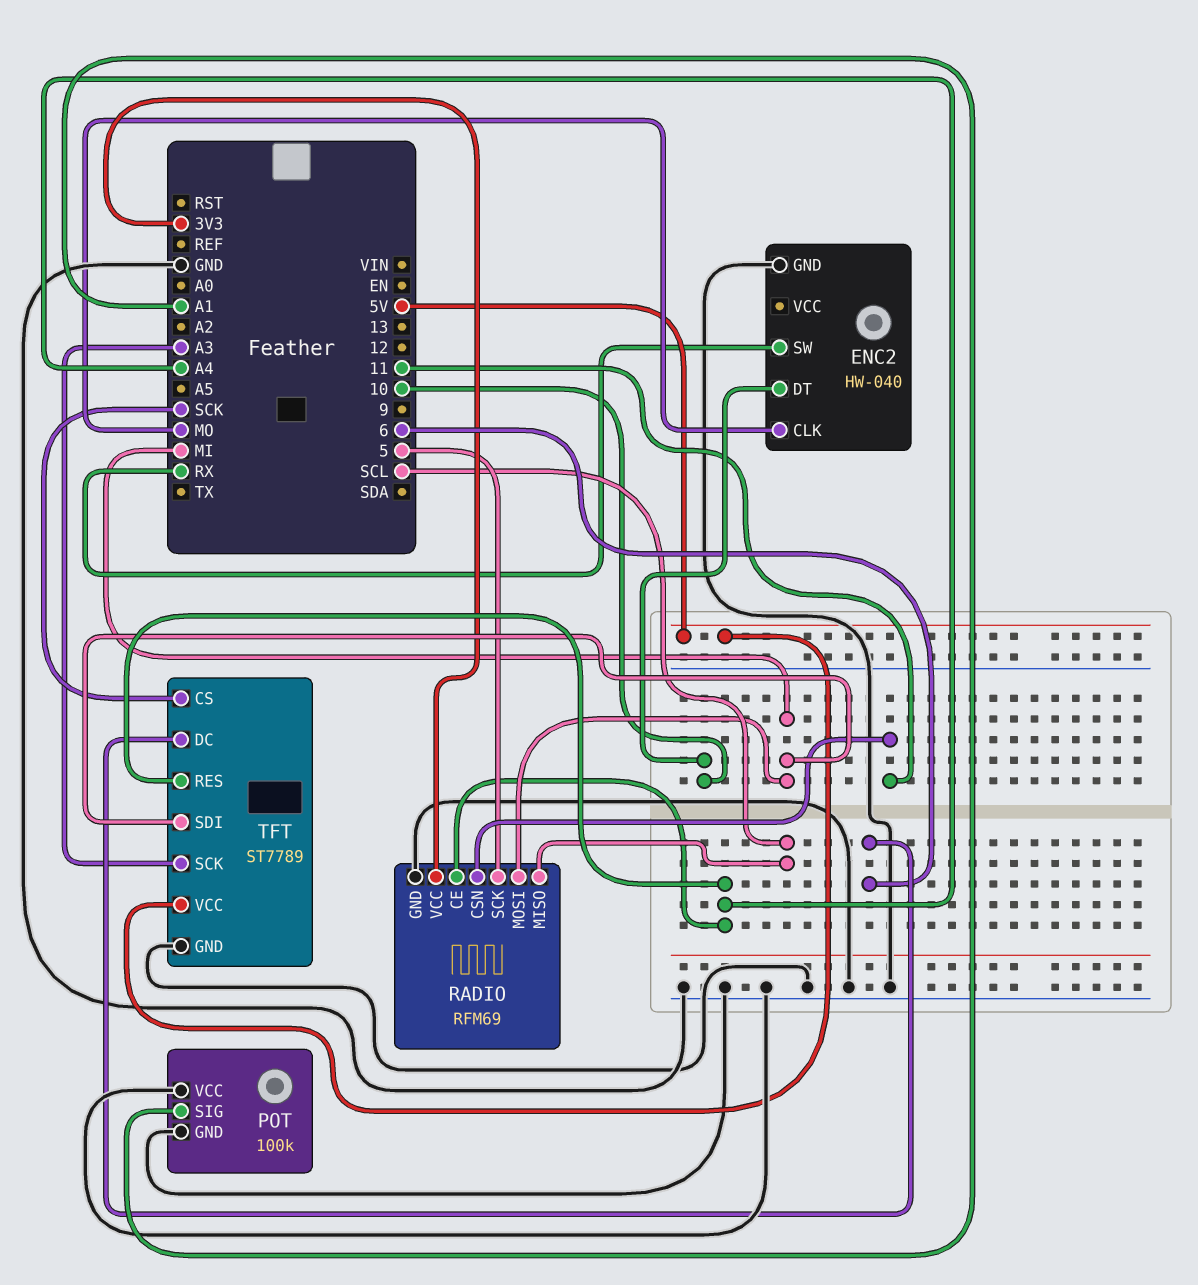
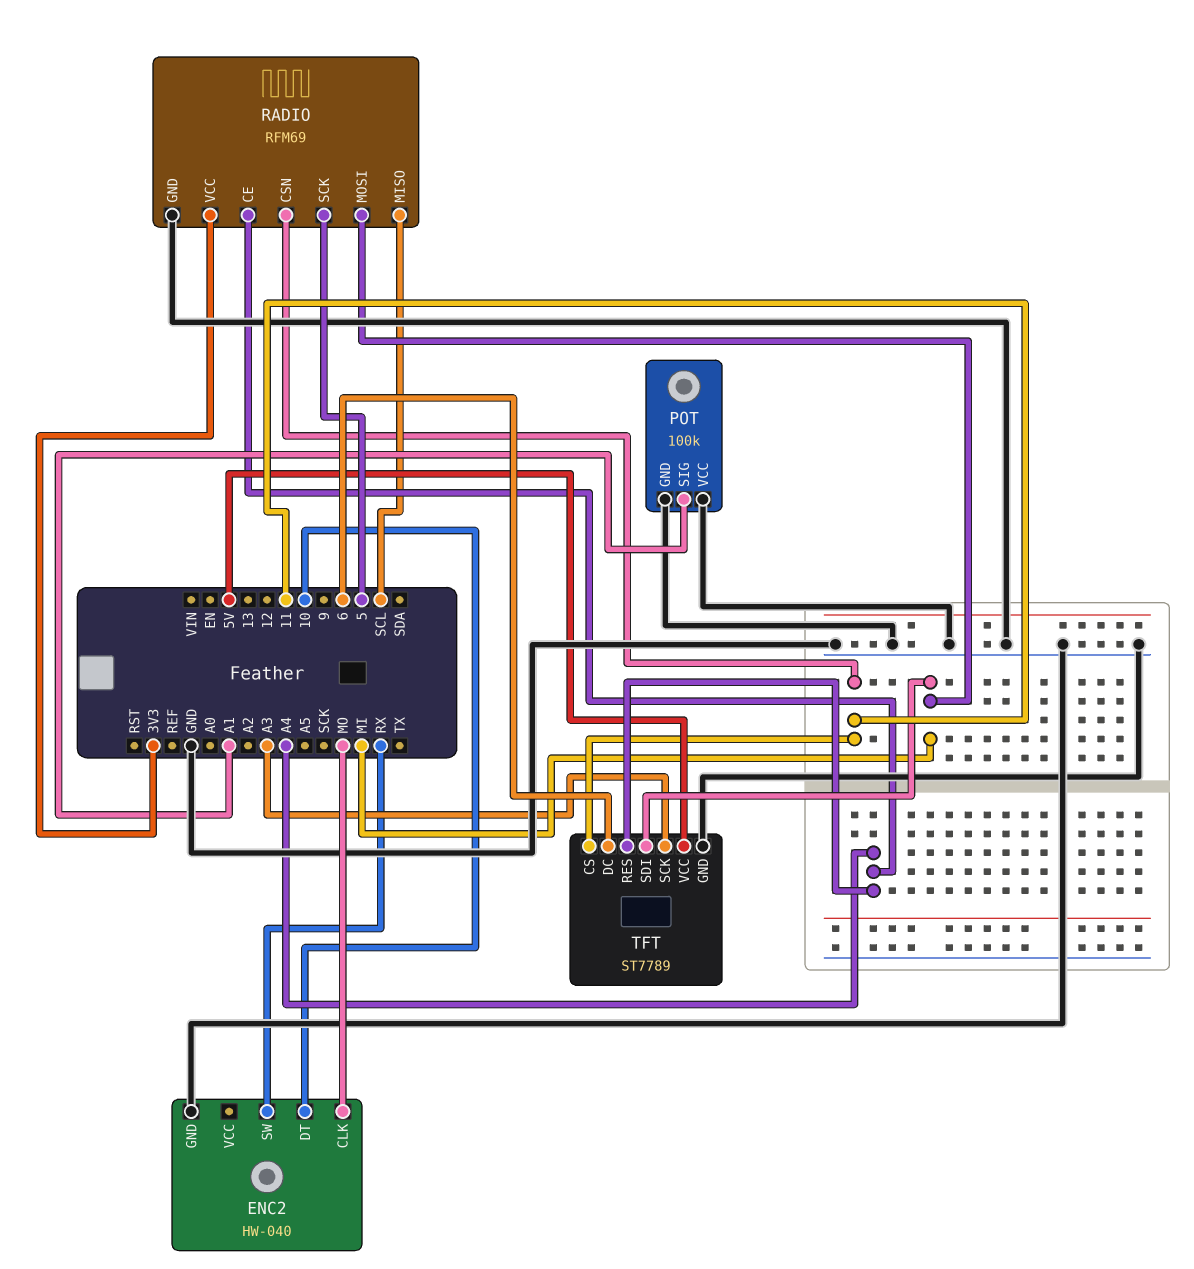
TFT pin CS: SCK -> 11

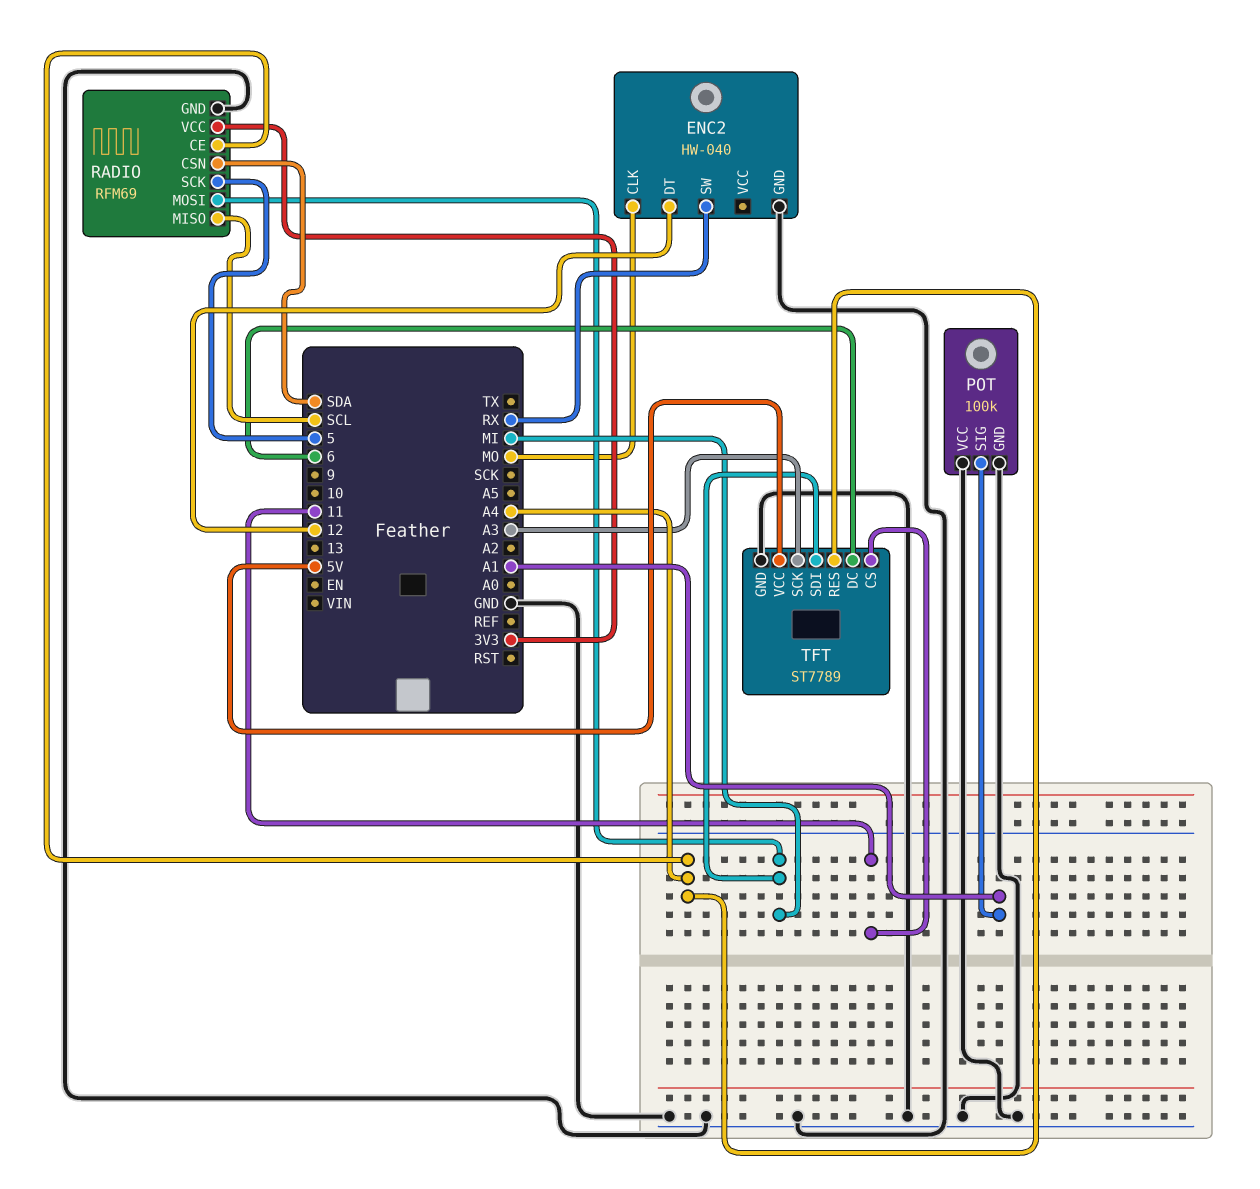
ENC2 pin DT: 10 -> 12
RADIO pin CSN: 11 -> SDA

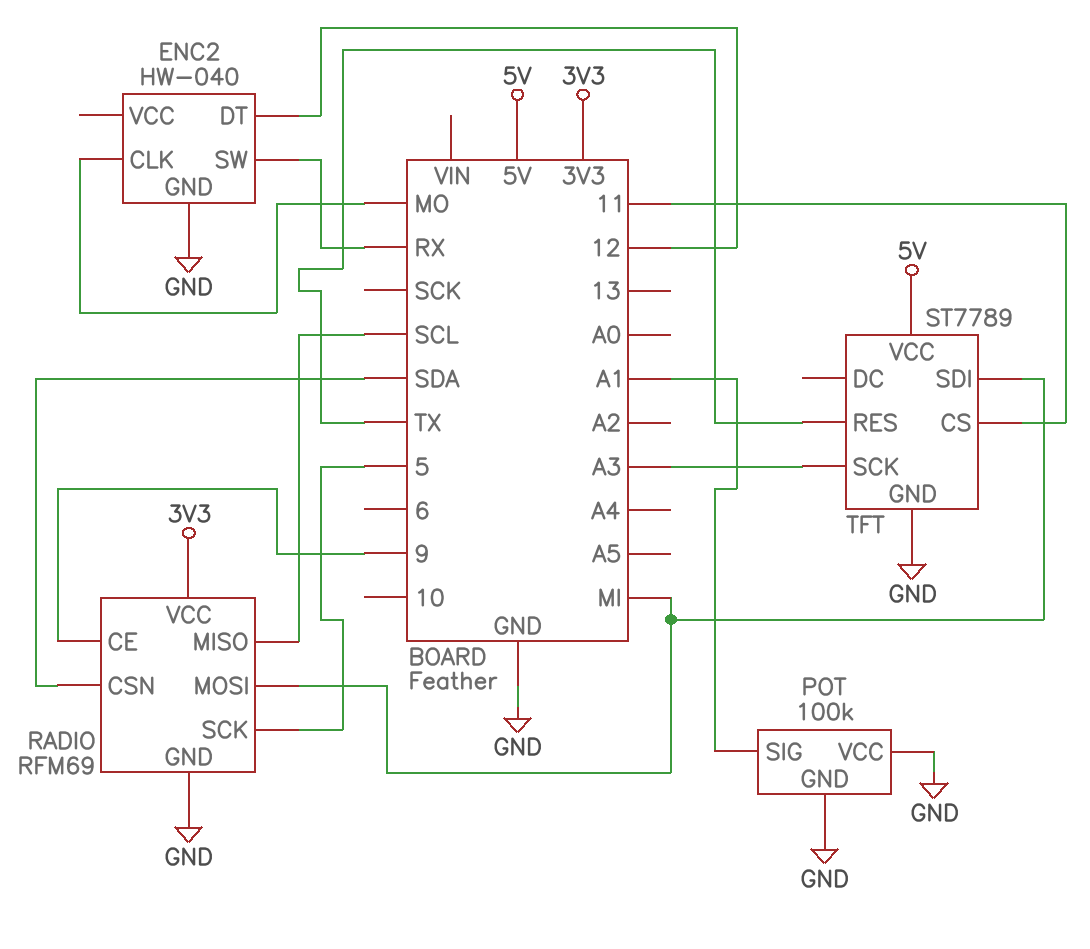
RADIO pin CE: A4 -> 9
TFT pin DC: 6 -> none
TFT pin RES: A4 -> TX

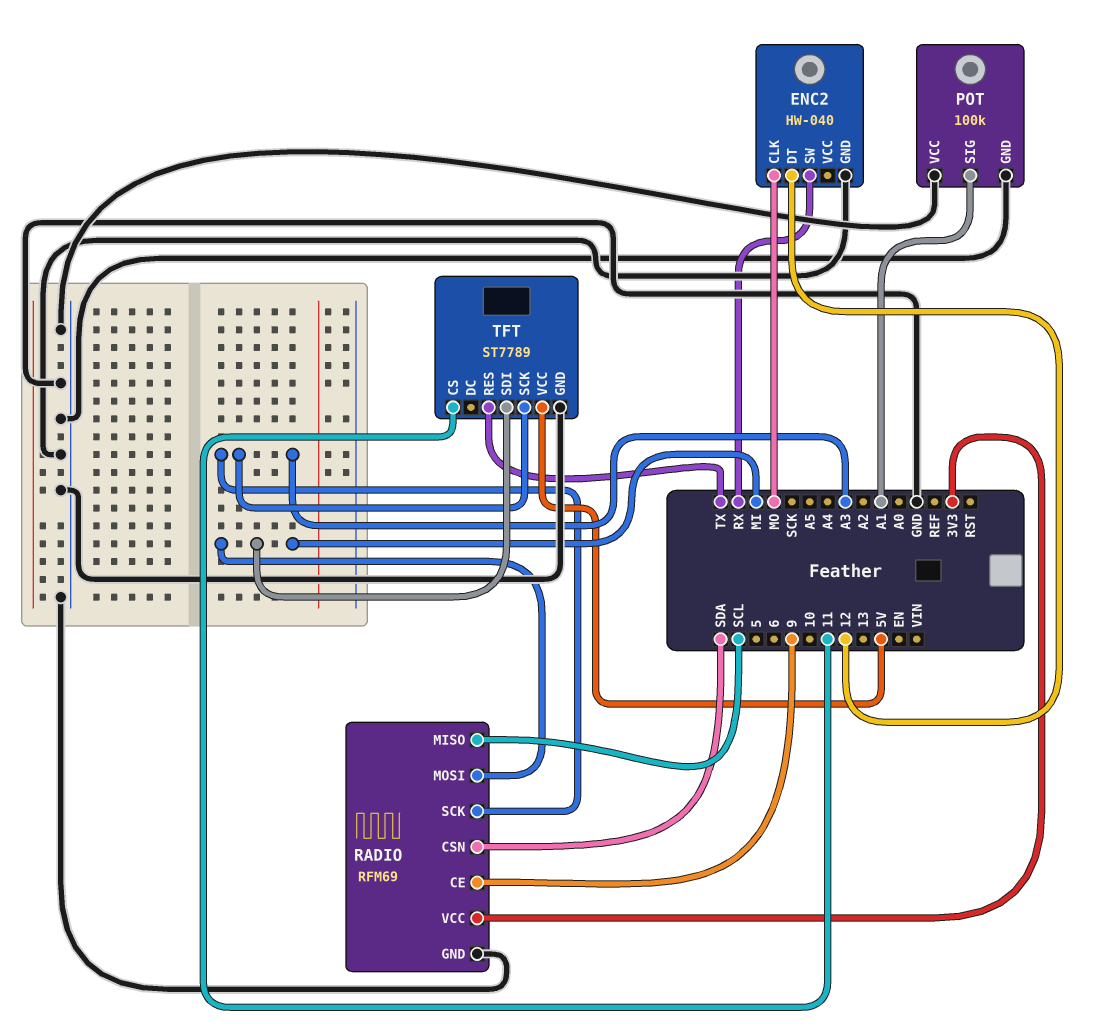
RADIO pin SCK: 5 -> A3

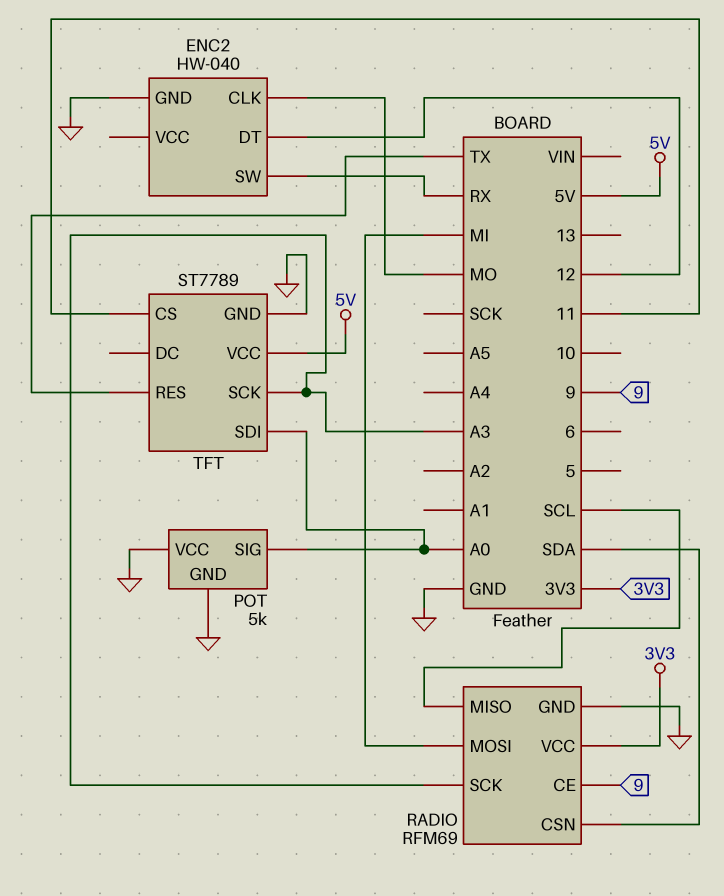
POT: 100k -> 5k
POT pin SIG: A1 -> A0
TFT pin SDI: MI -> A0

